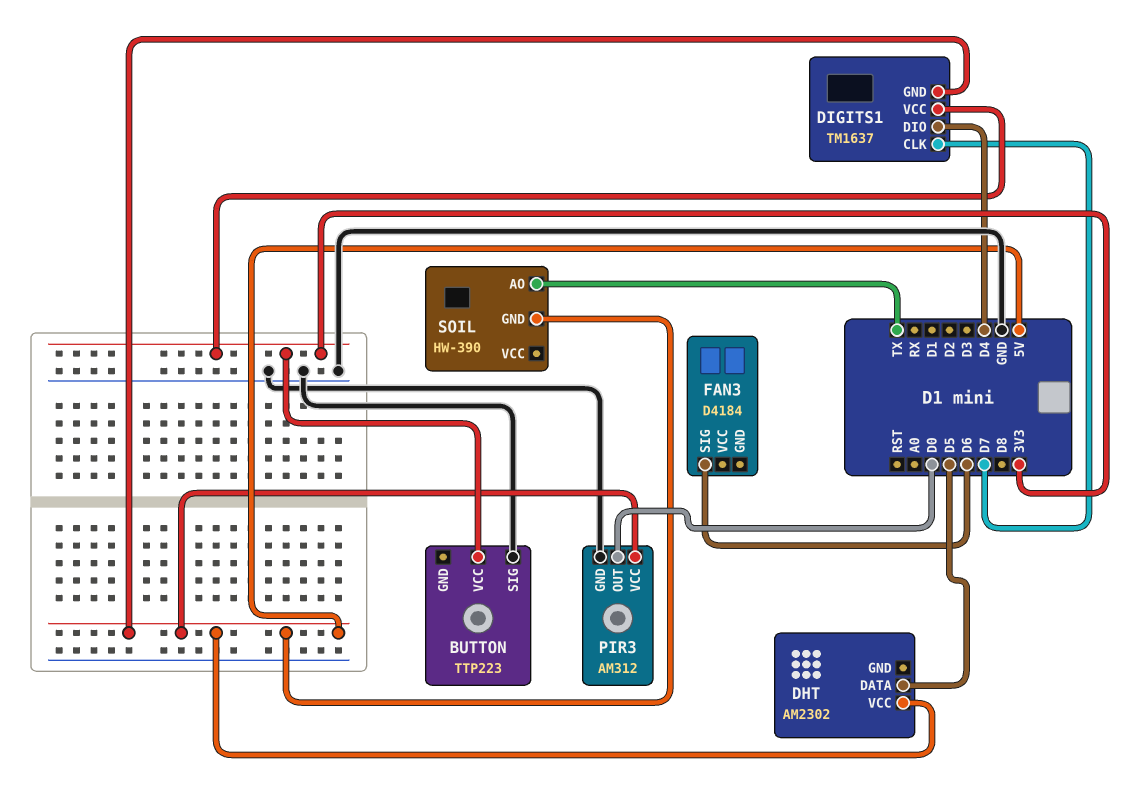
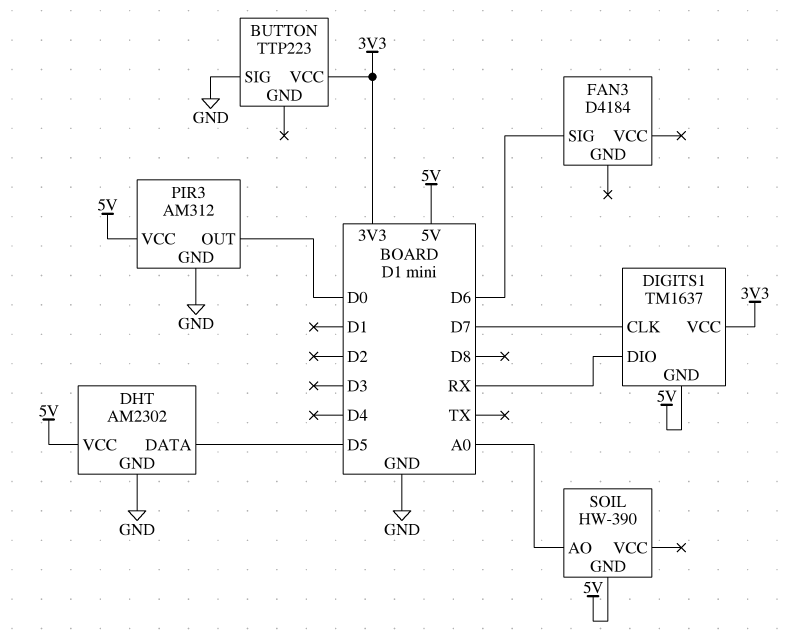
DHT pin GND: none -> GND
DIGITS1 pin DIO: D4 -> RX
SOIL pin AO: TX -> A0

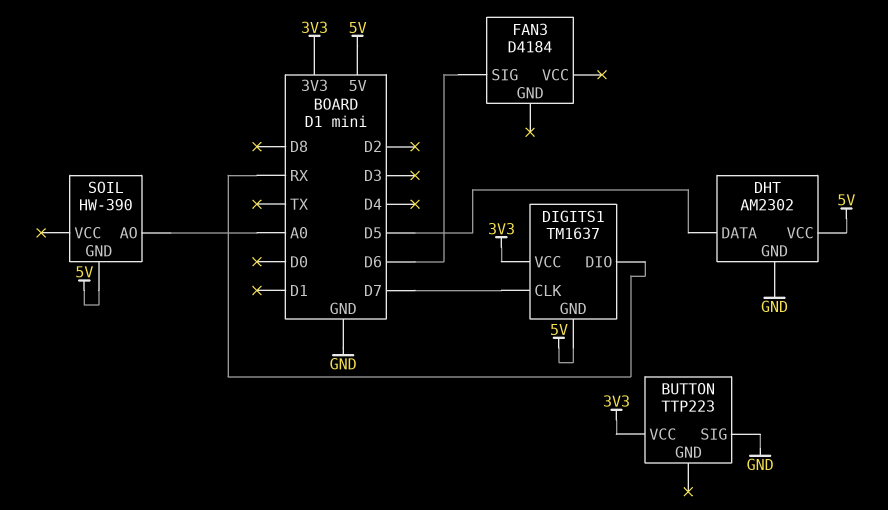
PIR3: AM312 -> none
PIR3 pin GND: GND -> none
PIR3 pin OUT: D0 -> none
PIR3 pin VCC: 5V -> none

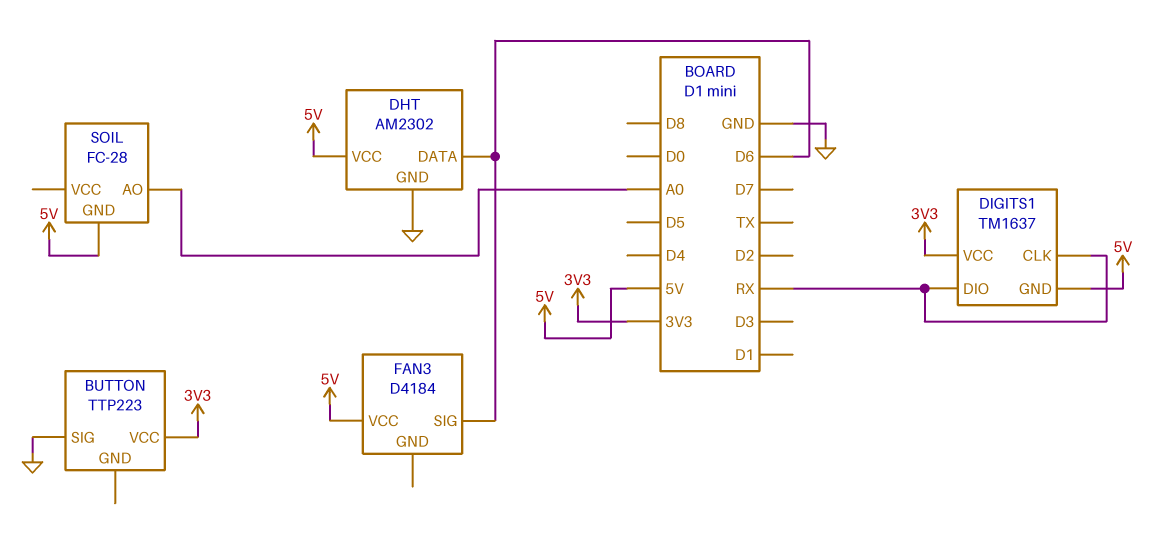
DHT pin DATA: D5 -> D6
DIGITS1 pin CLK: D7 -> RX
FAN3 pin VCC: none -> 5V
SOIL: HW-390 -> FC-28

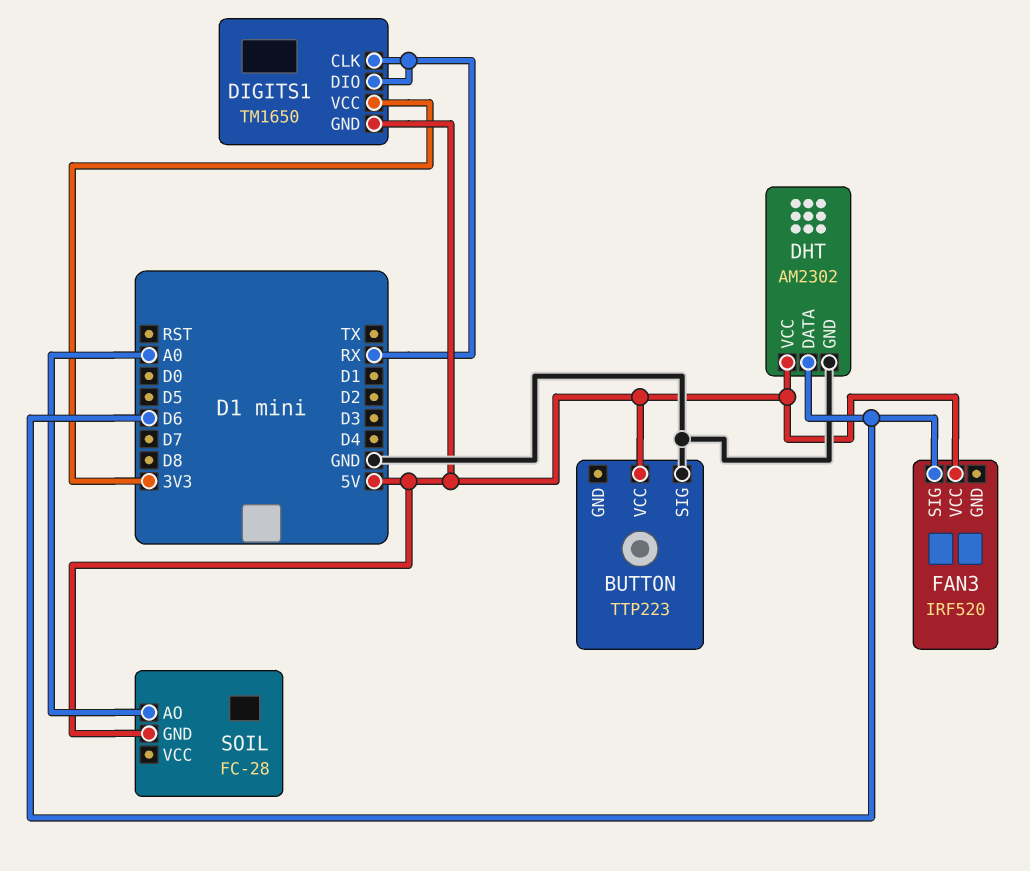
BUTTON pin VCC: 3V3 -> 5V
DIGITS1: TM1637 -> TM1650
FAN3: D4184 -> IRF520

